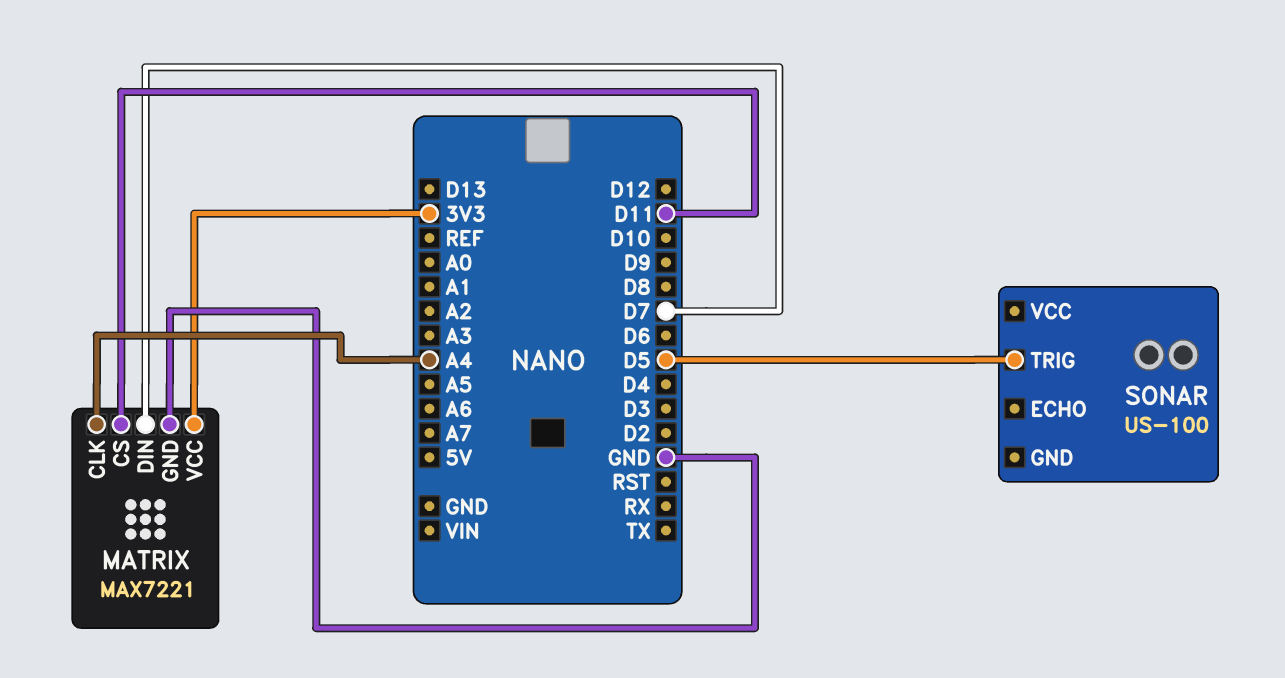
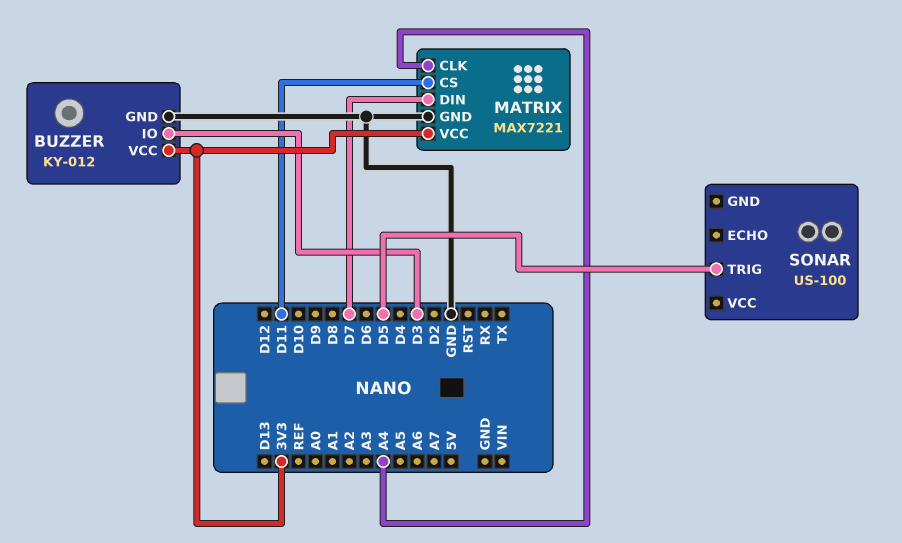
BUZZER: none -> KY-012
BUZZER pin GND: none -> GND
BUZZER pin IO: none -> D3
BUZZER pin VCC: none -> 3V3

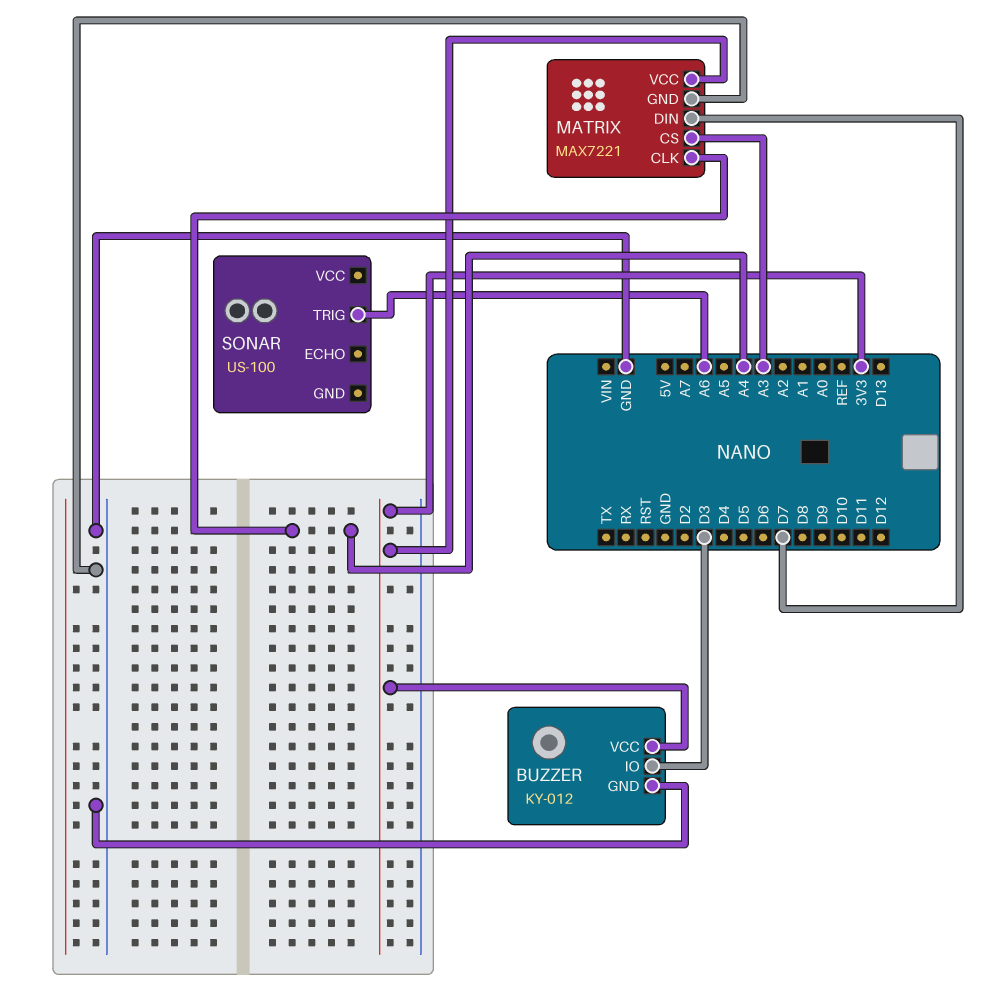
MATRIX pin CS: D11 -> A3
SONAR pin TRIG: D5 -> A6

